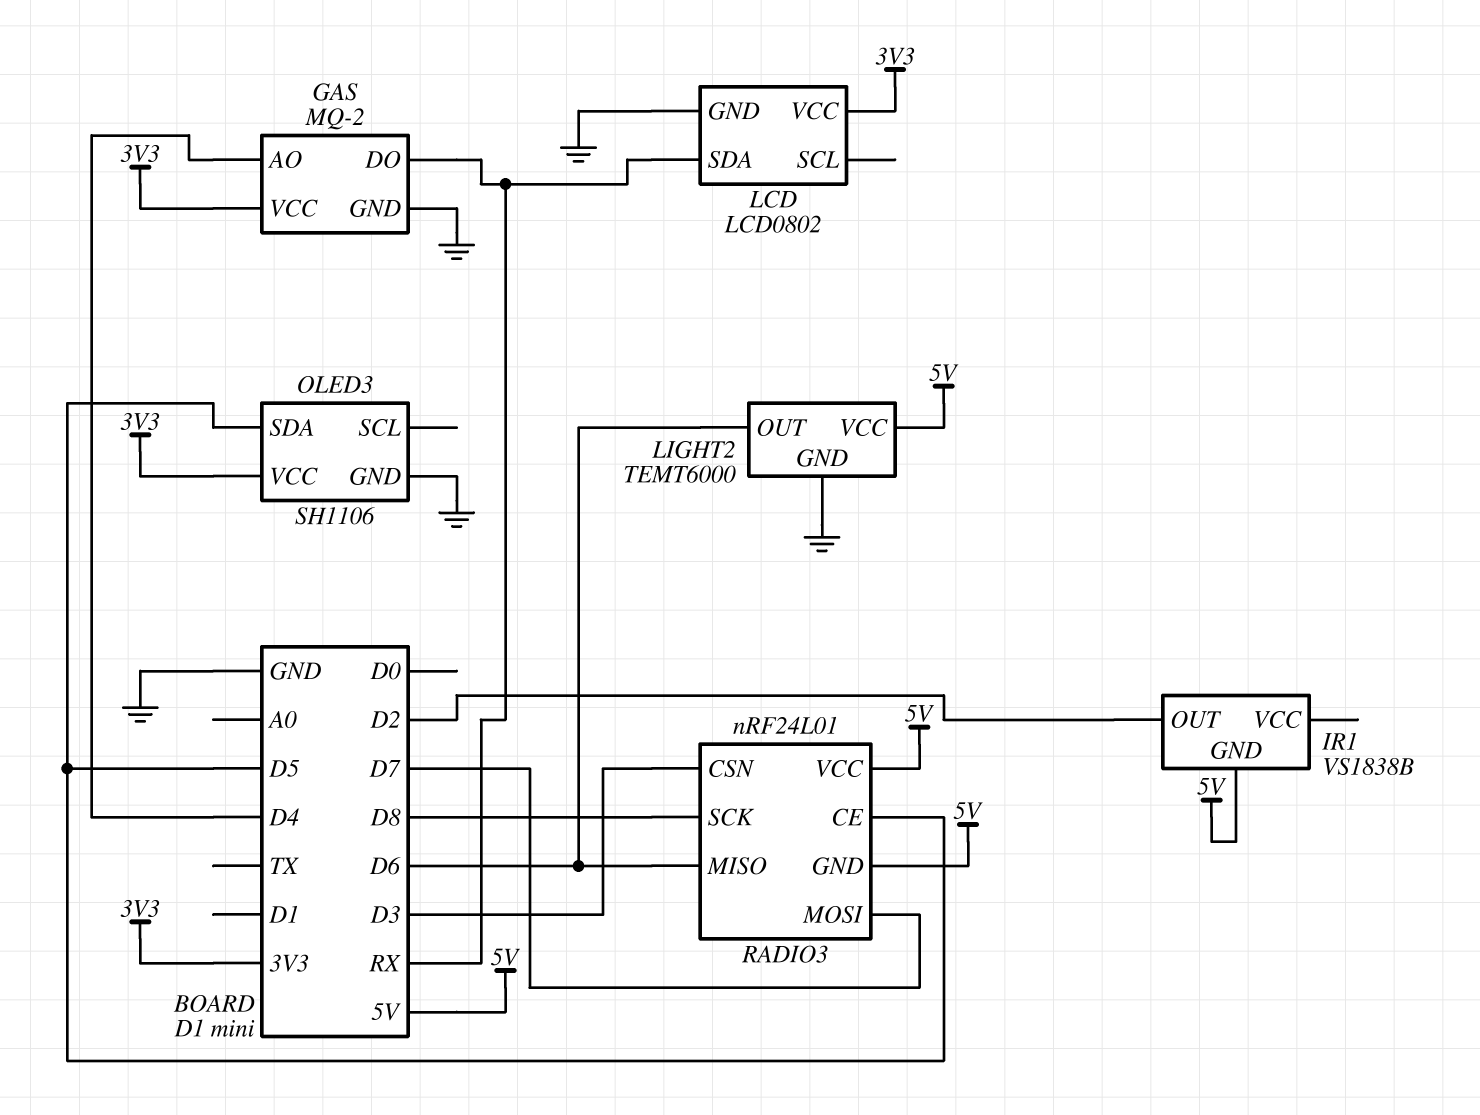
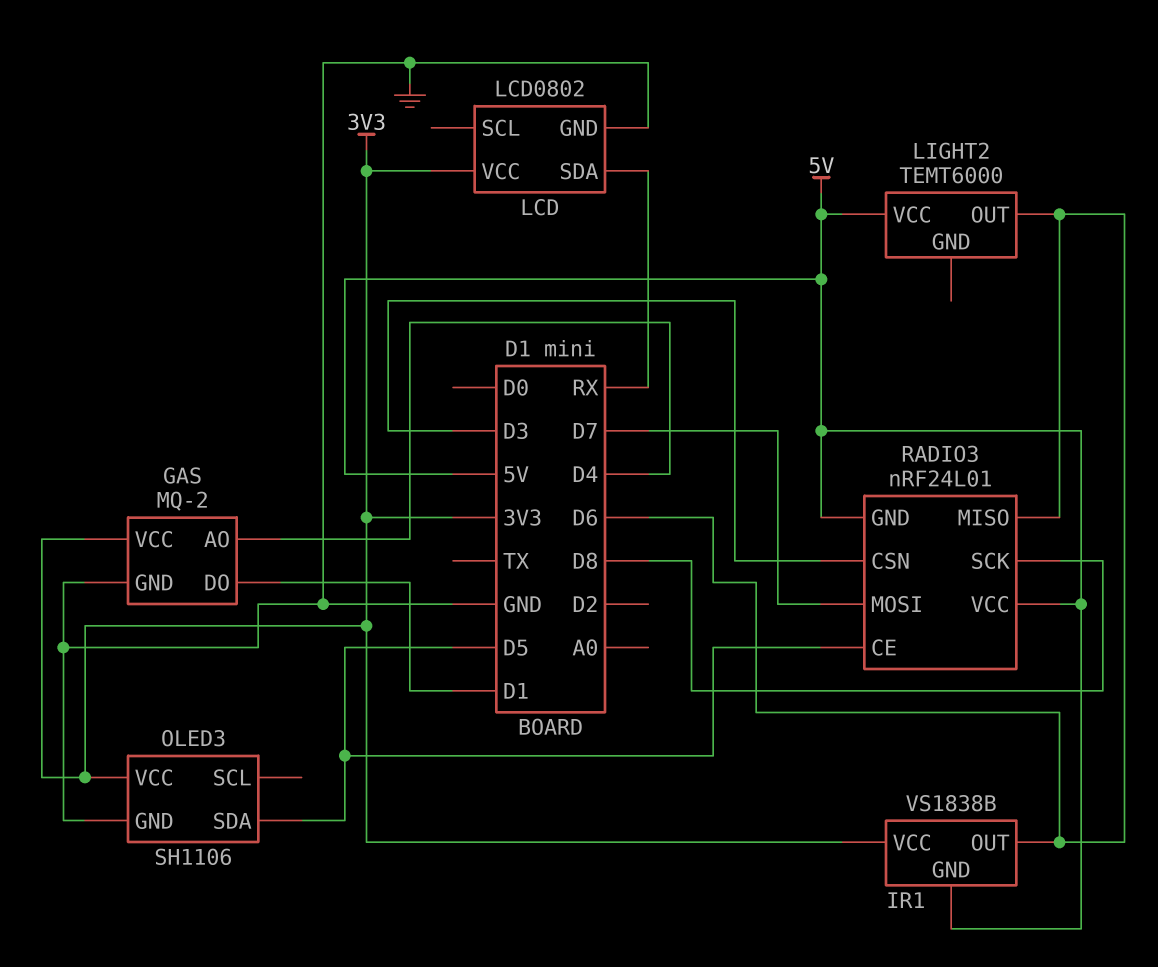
GAS pin DO: RX -> D1
IR1 pin OUT: D2 -> D6
IR1 pin VCC: none -> 3V3
LIGHT2 pin GND: GND -> none

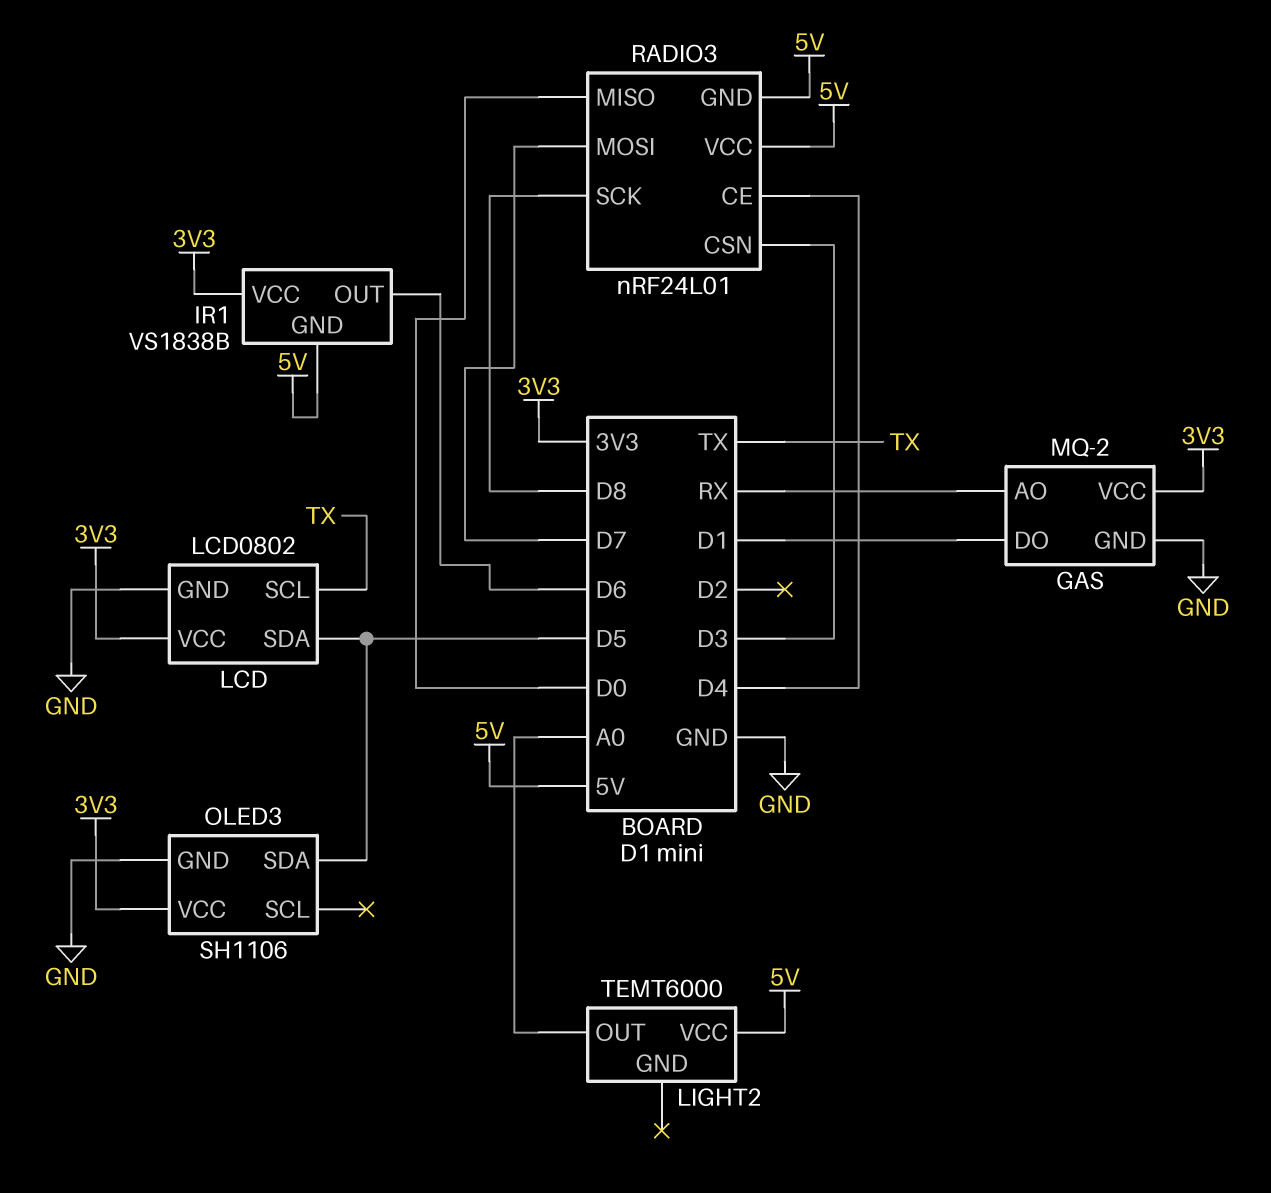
GAS pin AO: D4 -> RX
LCD pin SCL: none -> TX
LCD pin SDA: RX -> D5
LIGHT2 pin OUT: D6 -> A0
RADIO3 pin CE: D5 -> D4
RADIO3 pin MISO: D6 -> D0

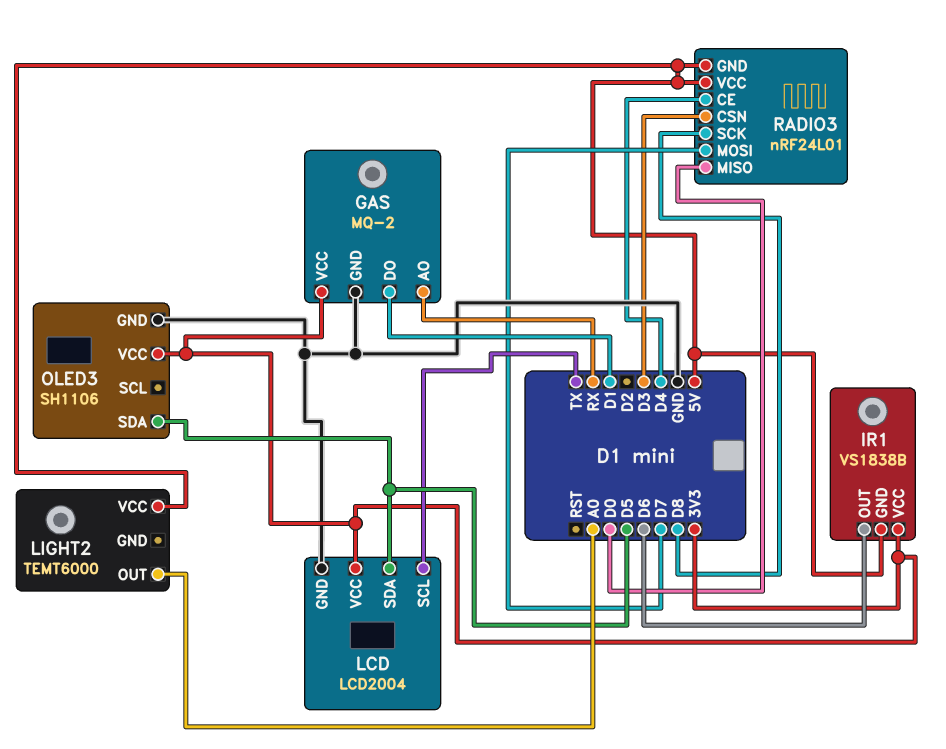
LCD: LCD0802 -> LCD2004

